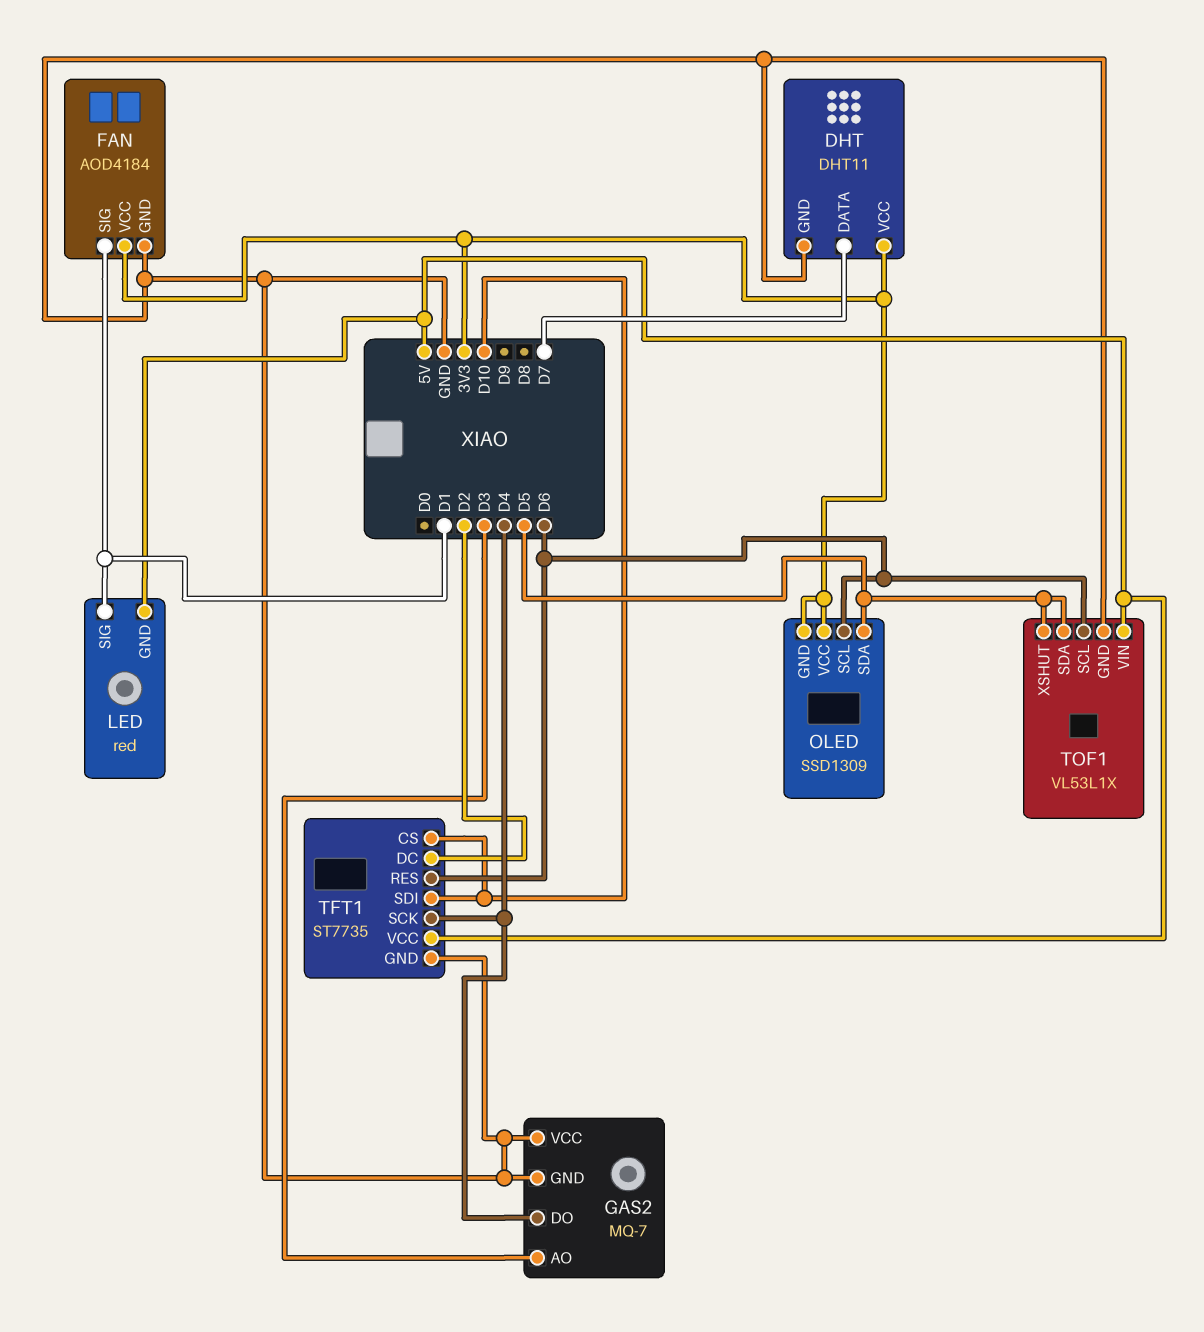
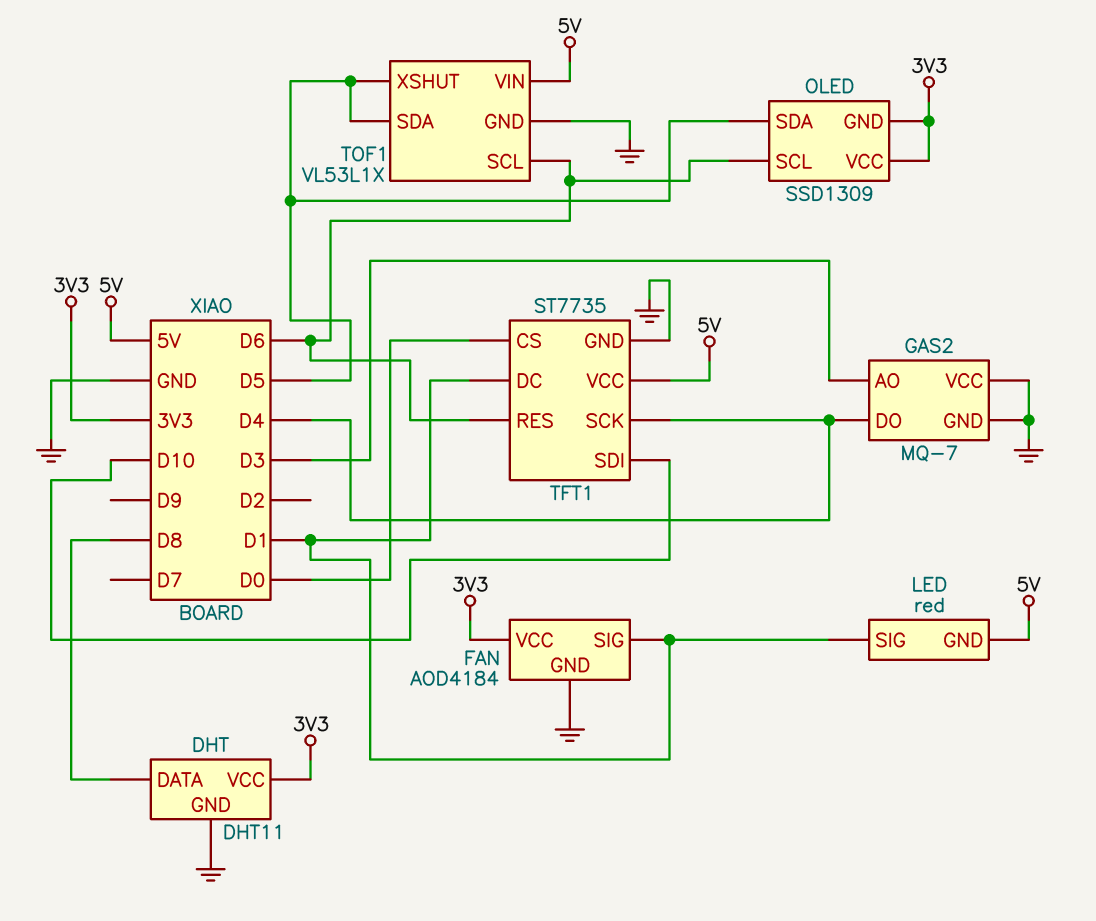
DHT pin DATA: D7 -> D8
TFT1 pin CS: D10 -> D0
TFT1 pin DC: D2 -> D1

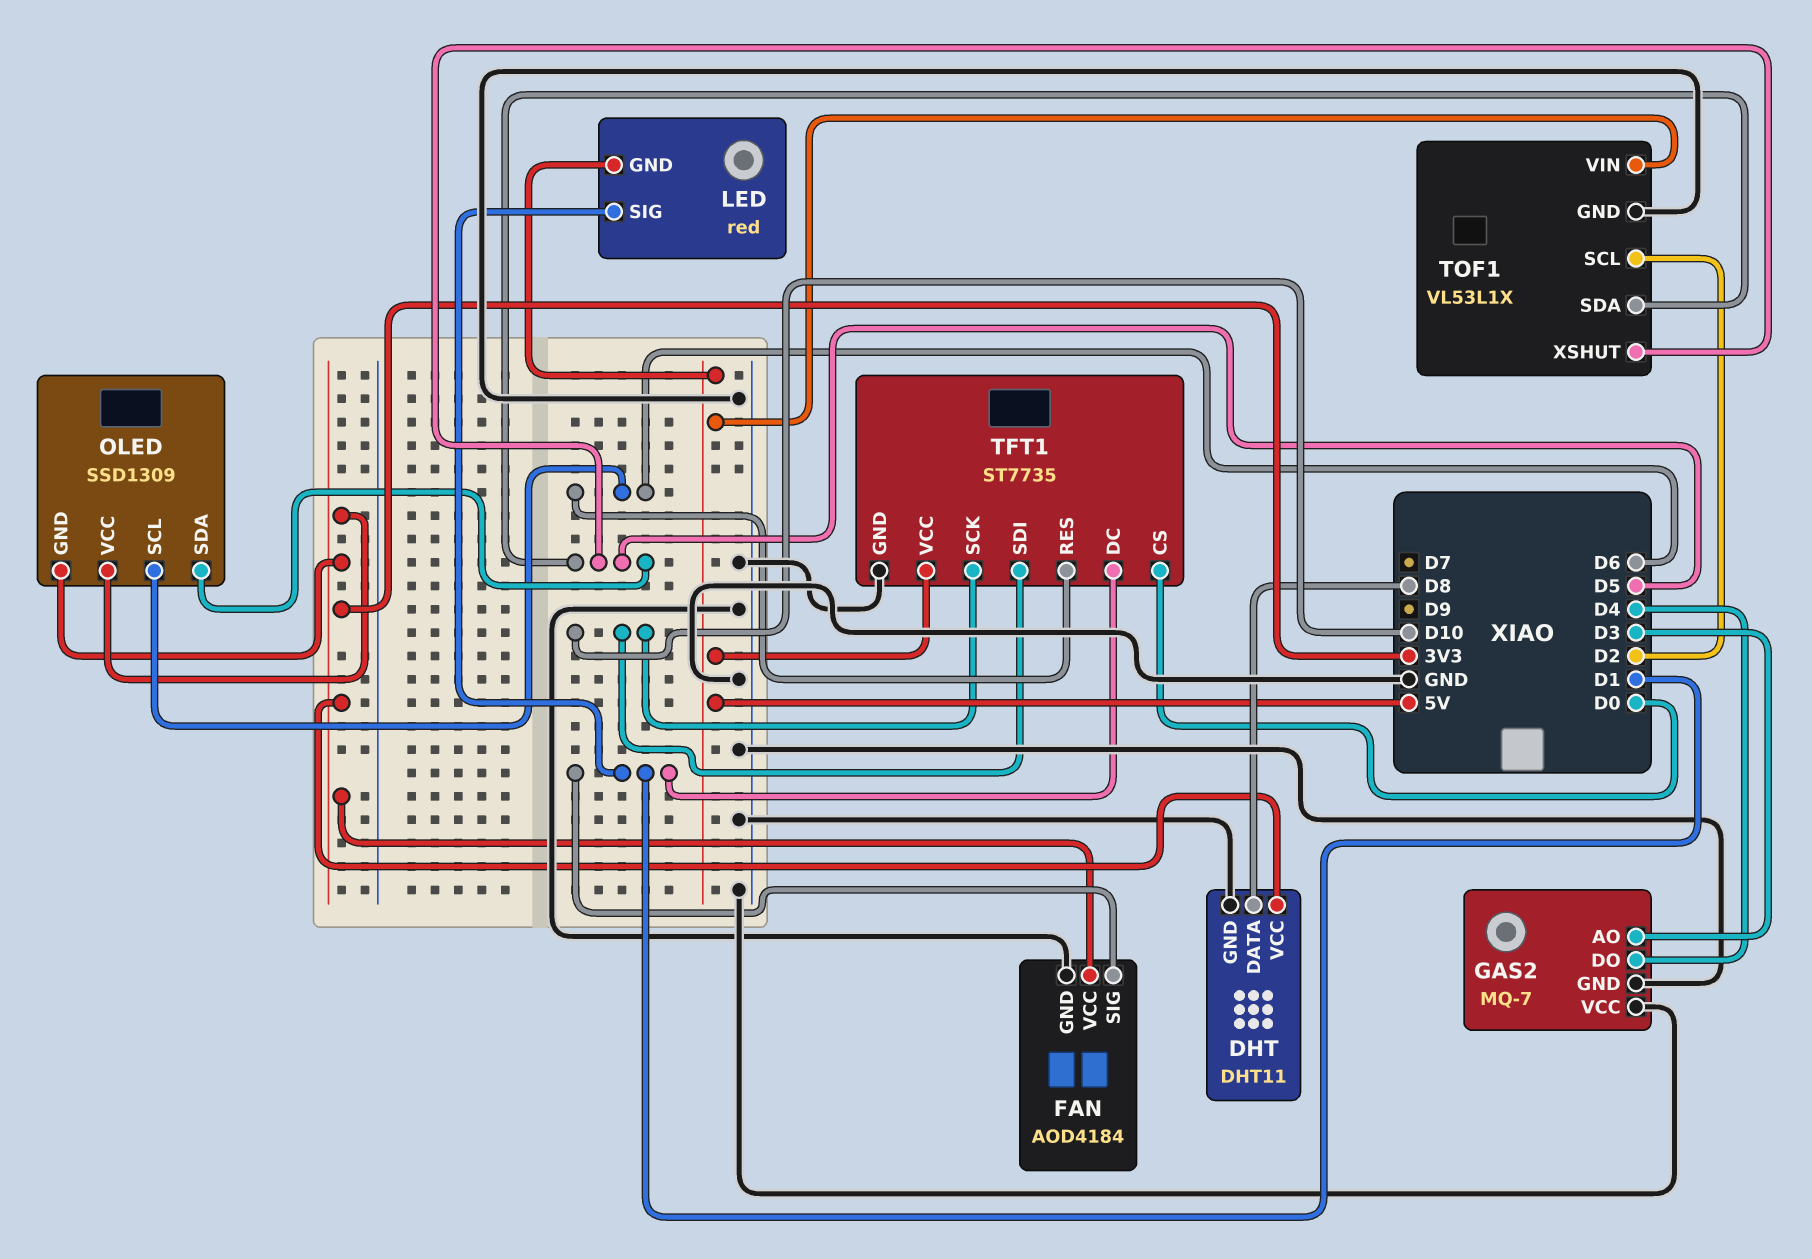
TFT1 pin SCK: D4 -> D10
TOF1 pin SCL: D6 -> D2

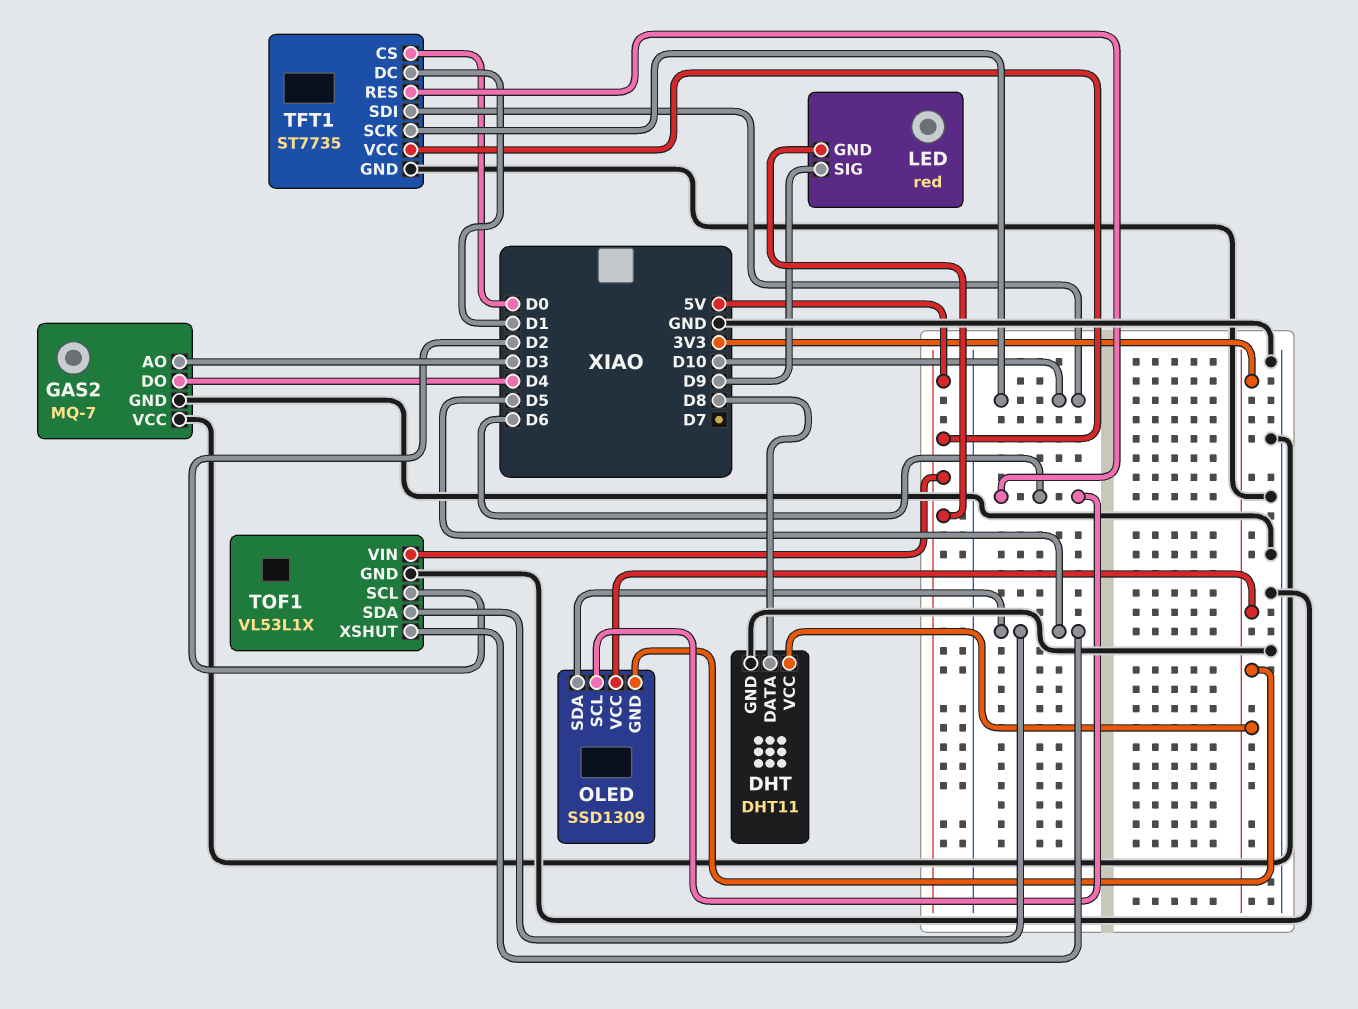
FAN: AOD4184 -> none
FAN pin GND: GND -> none
FAN pin SIG: D1 -> none
FAN pin VCC: 3V3 -> none
LED pin SIG: D1 -> D9

